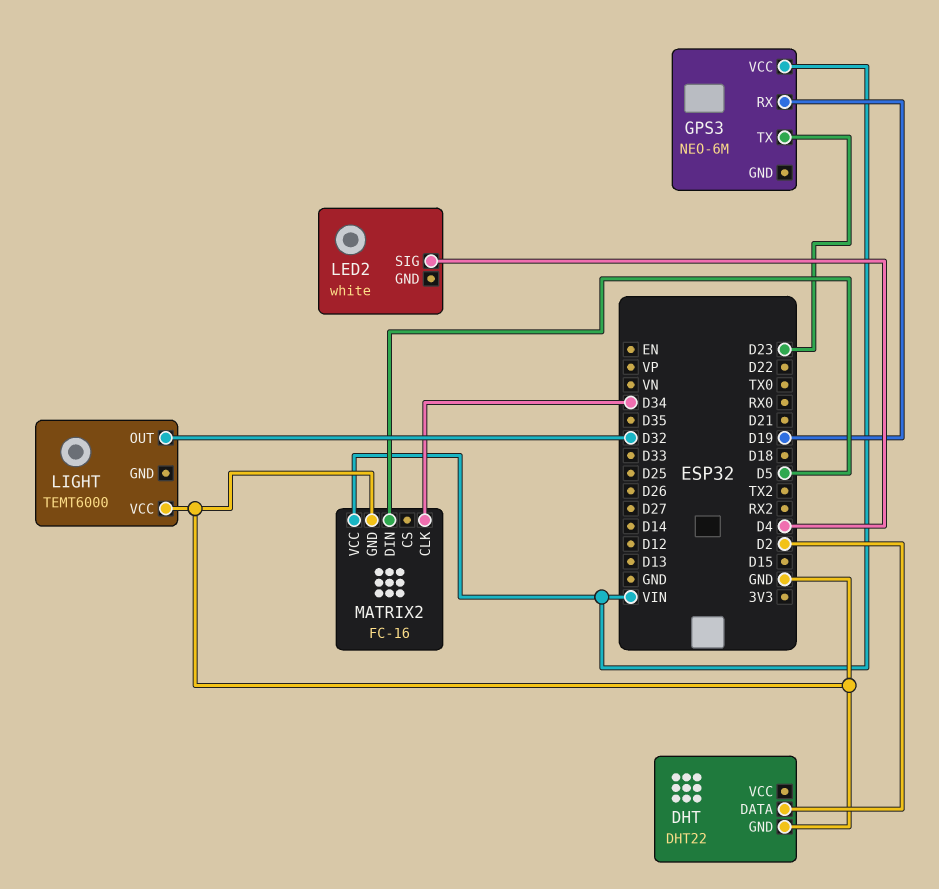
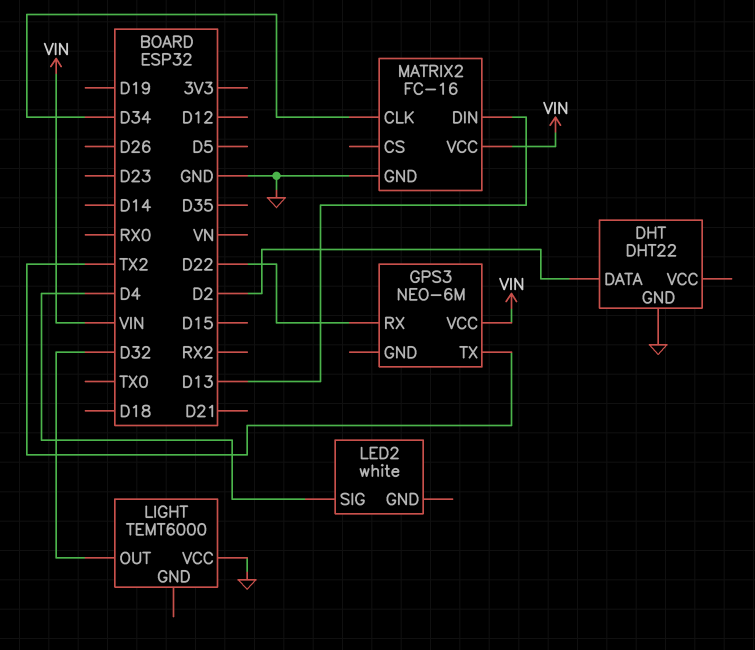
GPS3 pin RX: D19 -> D22
GPS3 pin TX: D23 -> TX2
MATRIX2 pin DIN: D5 -> D13

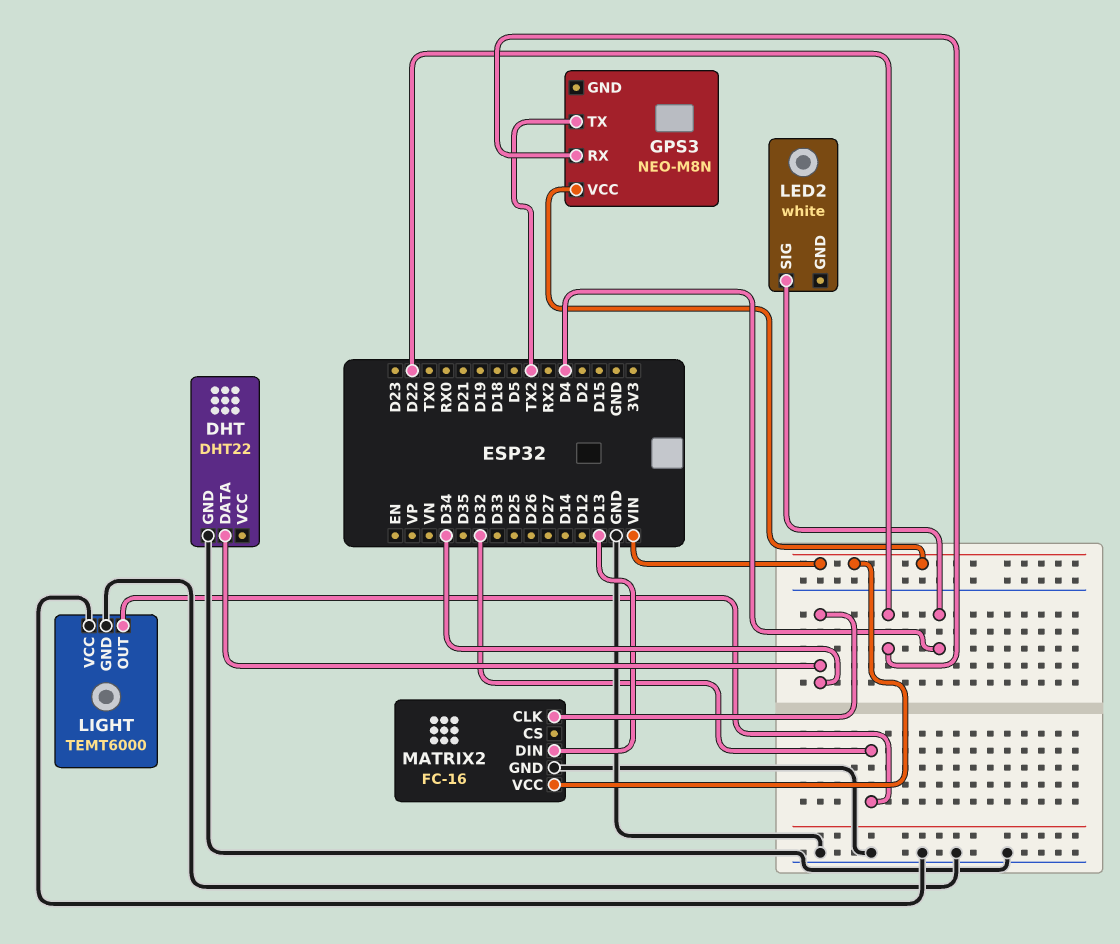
DHT pin DATA: D2 -> D34
GPS3: NEO-6M -> NEO-M8N
LIGHT pin GND: none -> GND

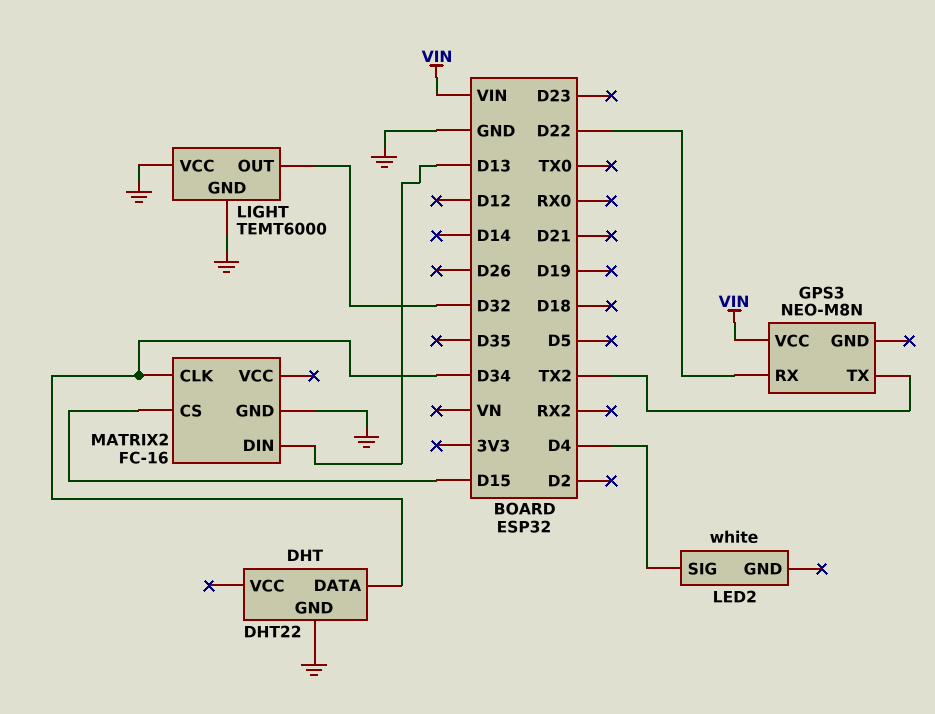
MATRIX2 pin CS: none -> D15
MATRIX2 pin VCC: VIN -> none

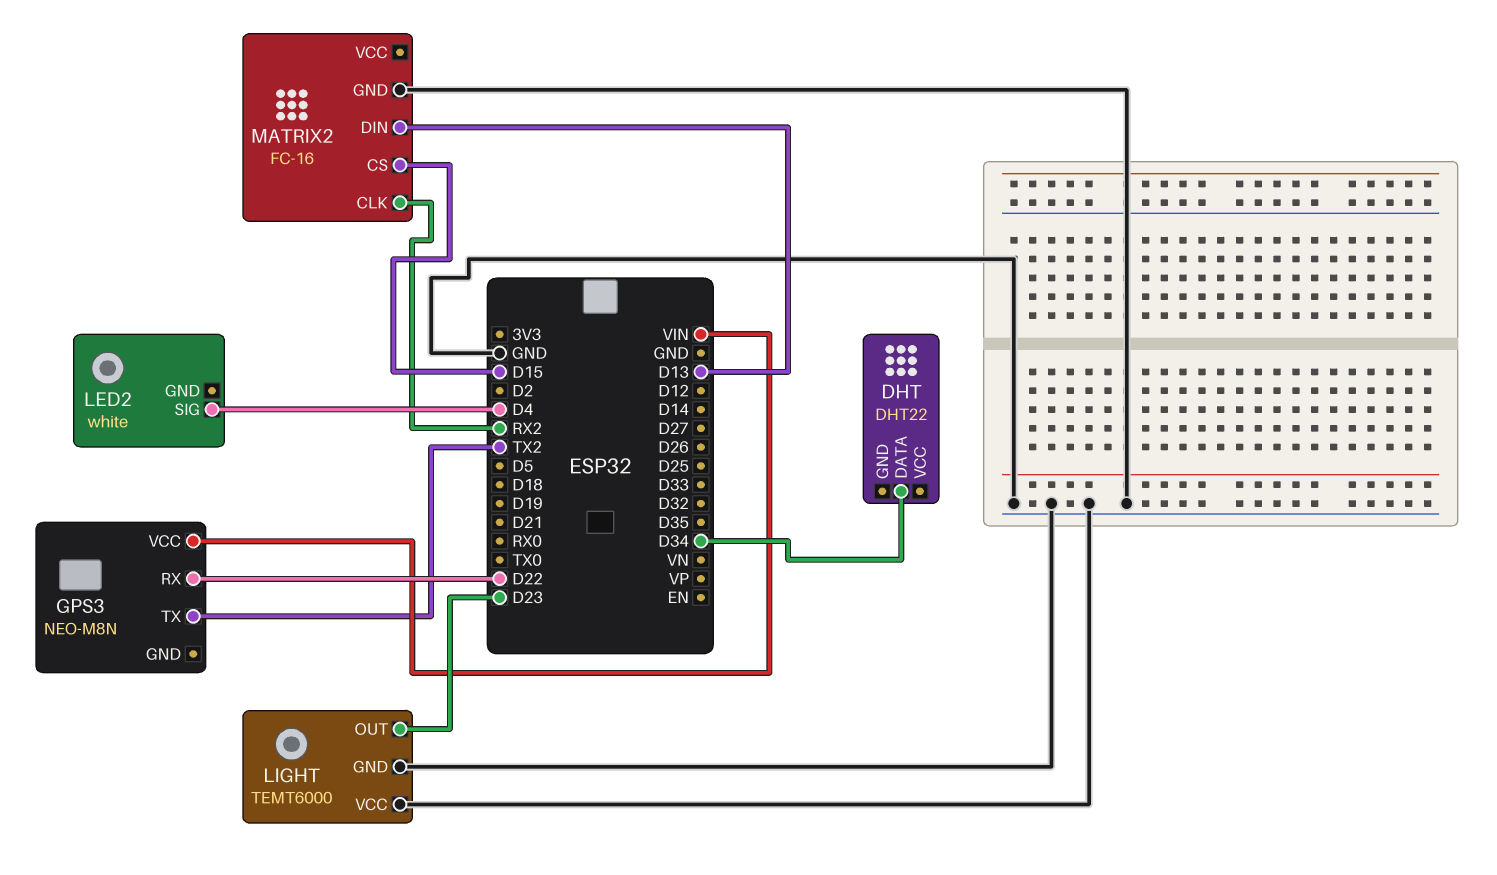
DHT pin GND: GND -> none
LIGHT pin OUT: D32 -> D23
MATRIX2 pin CLK: D34 -> RX2

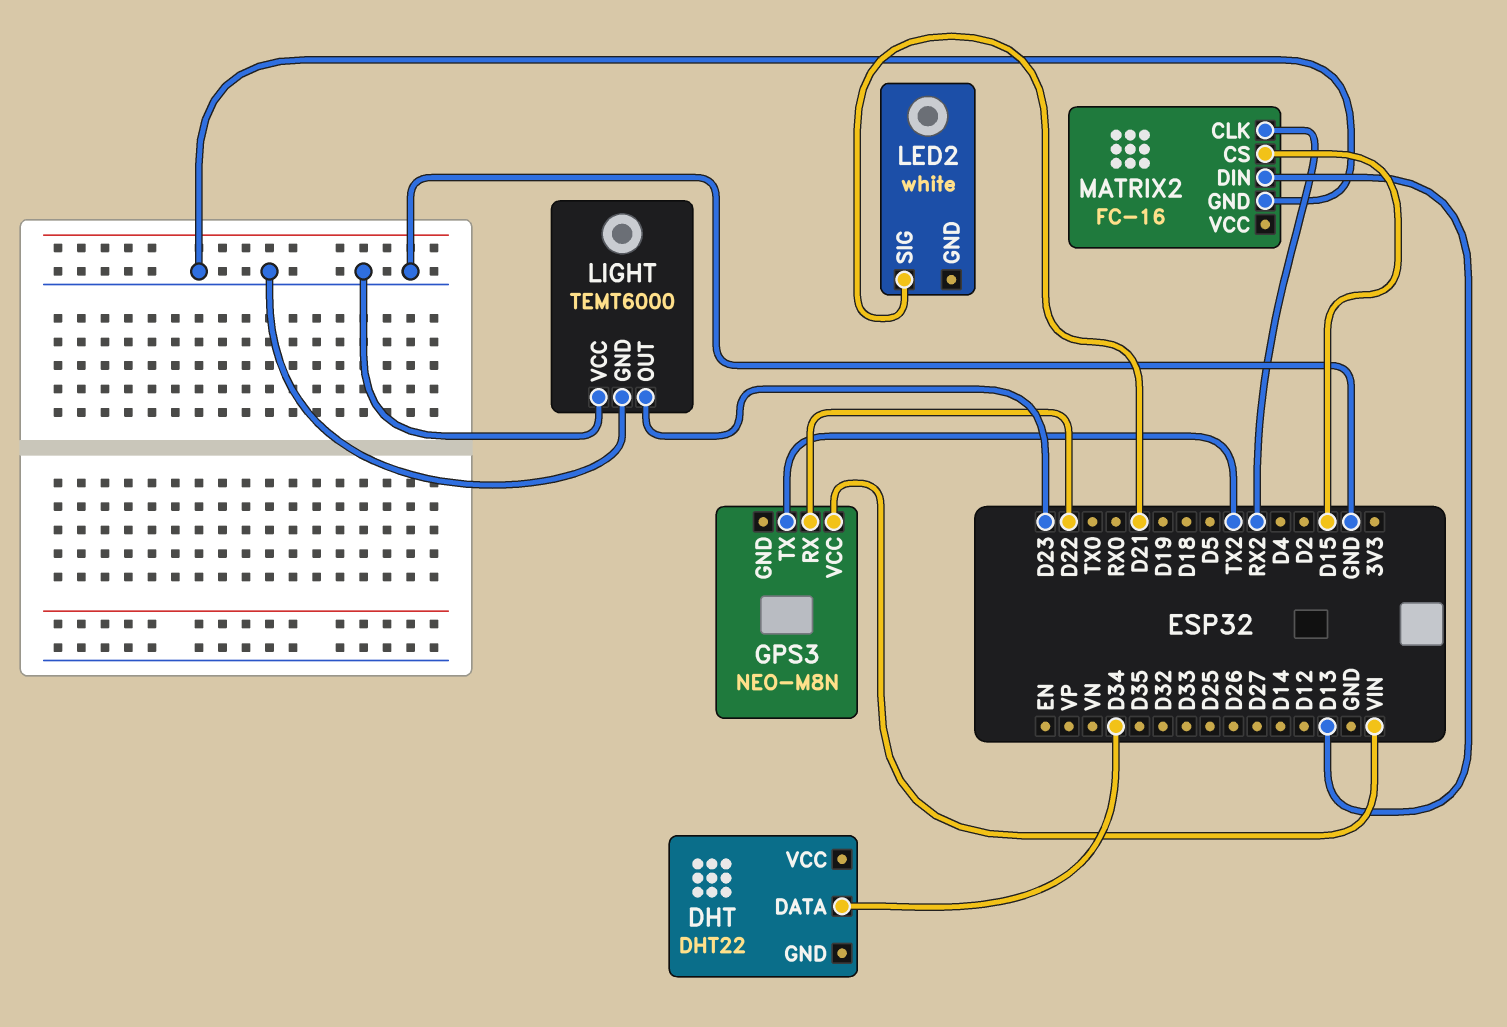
LED2 pin SIG: D4 -> D21

